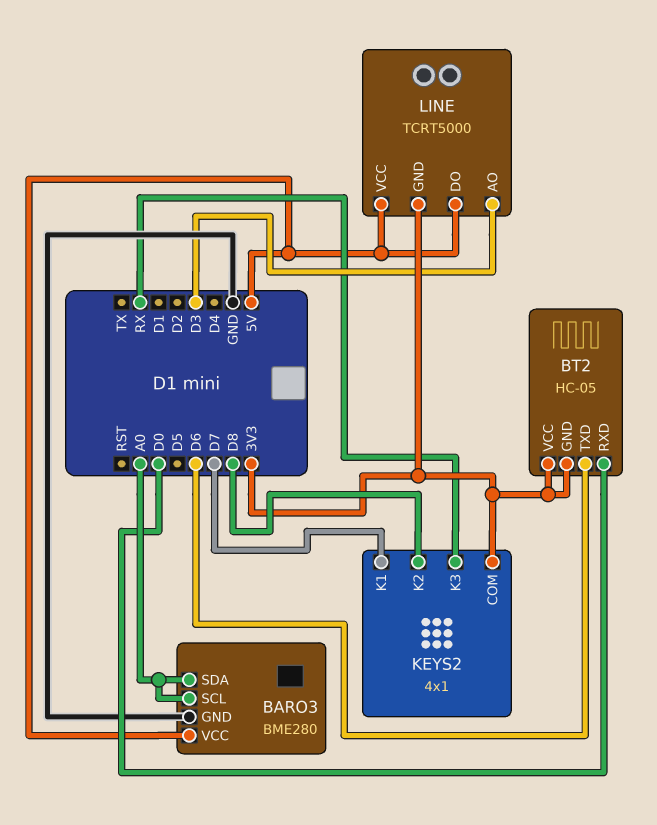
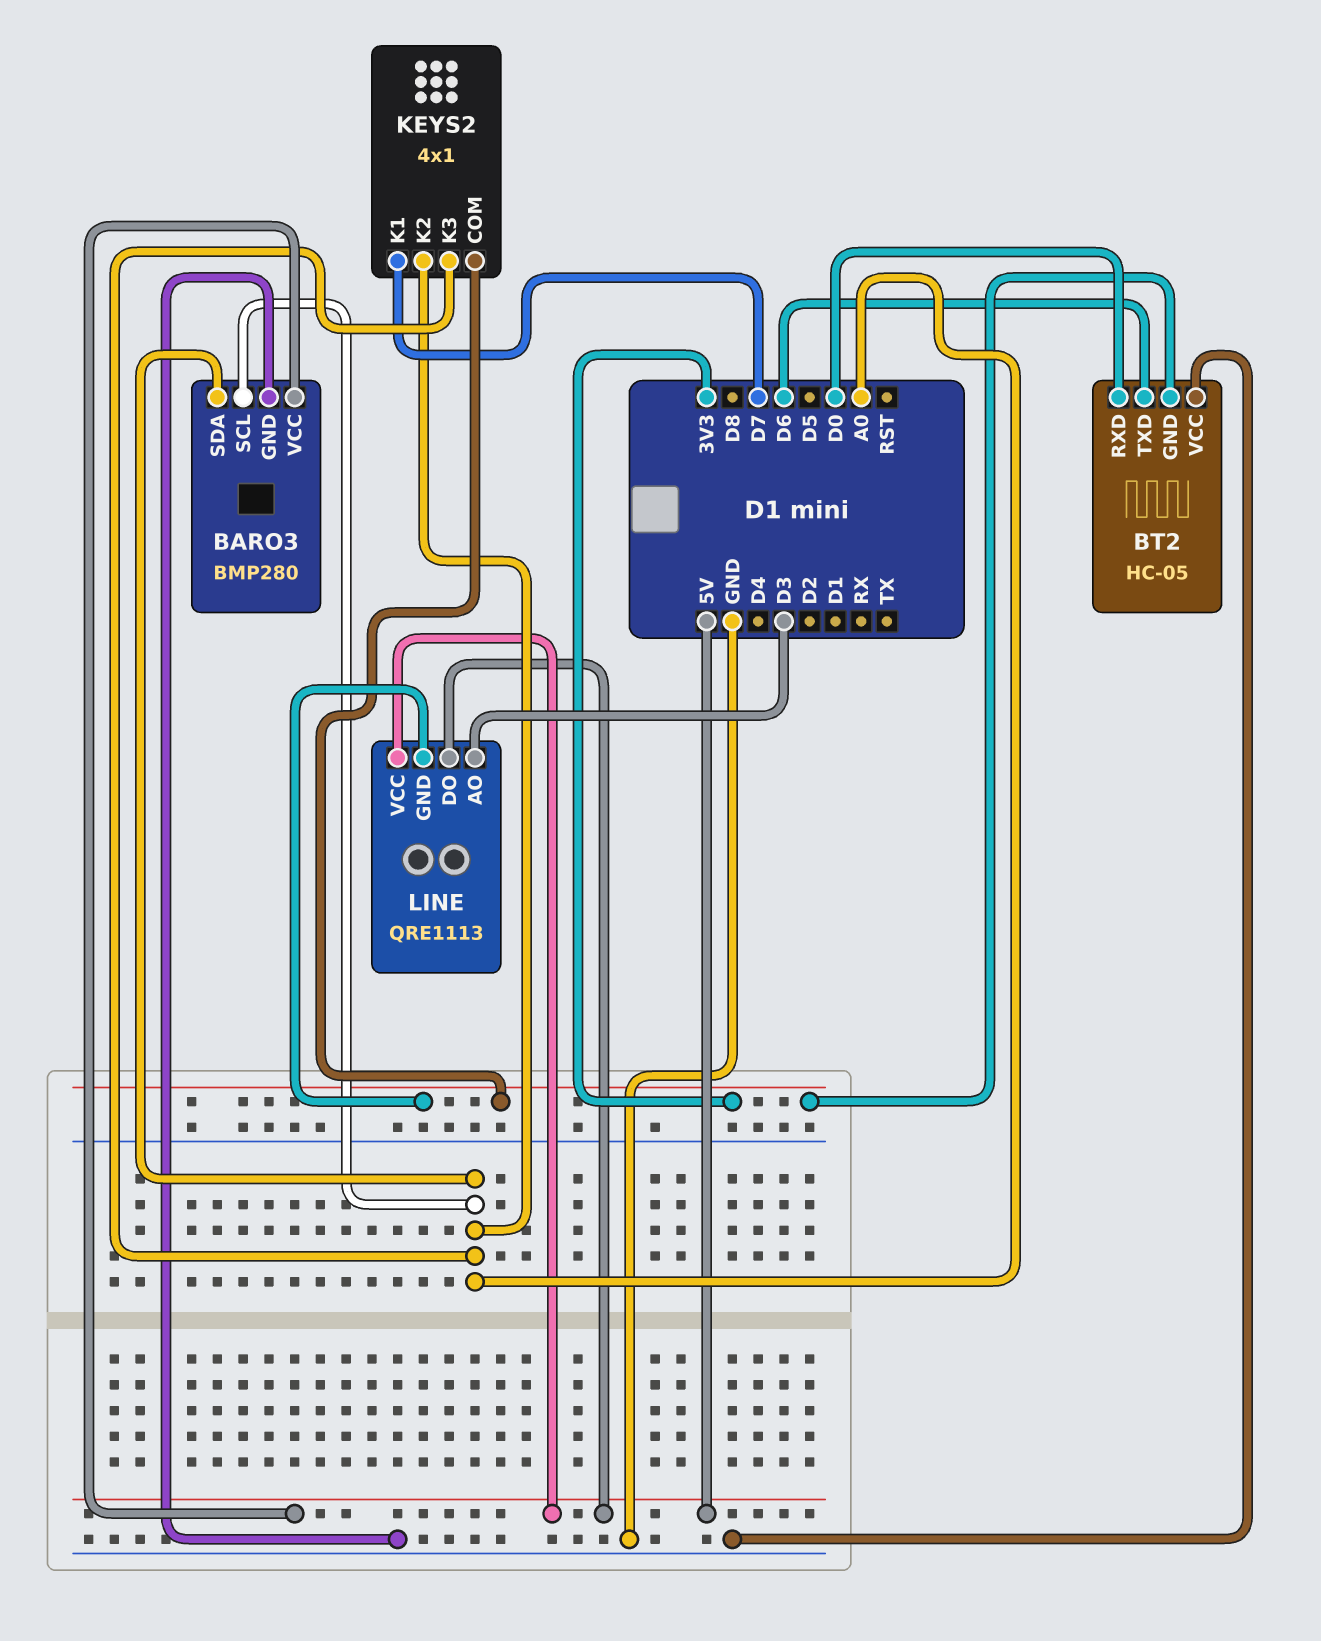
BARO3: BME280 -> BMP280
BT2 pin VCC: 3V3 -> GND
KEYS2 pin K2: D8 -> A0
KEYS2 pin K3: RX -> A0
LINE: TCRT5000 -> QRE1113

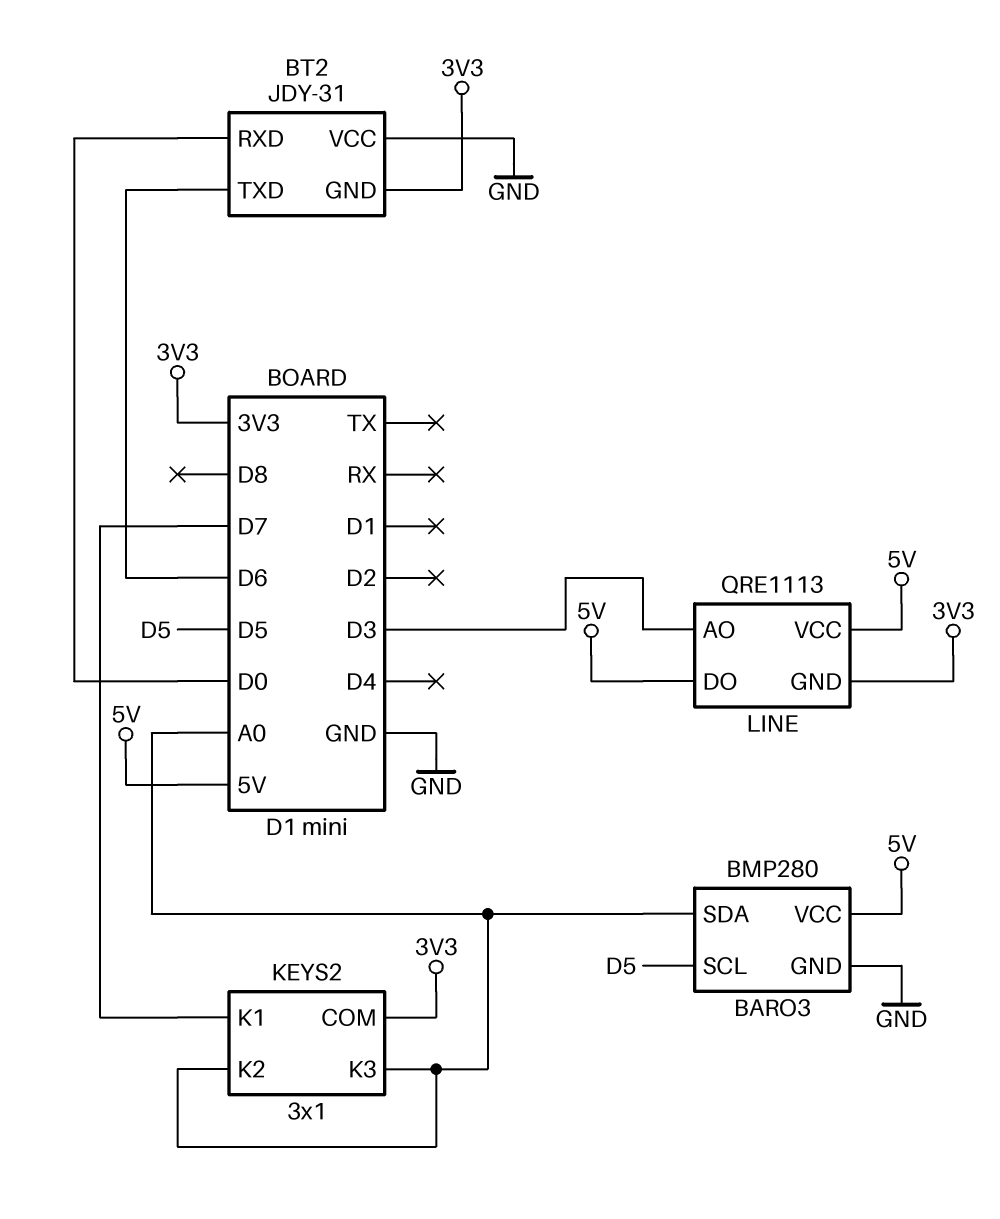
BARO3 pin SCL: A0 -> D5
BT2: HC-05 -> JDY-31
KEYS2: 4x1 -> 3x1

